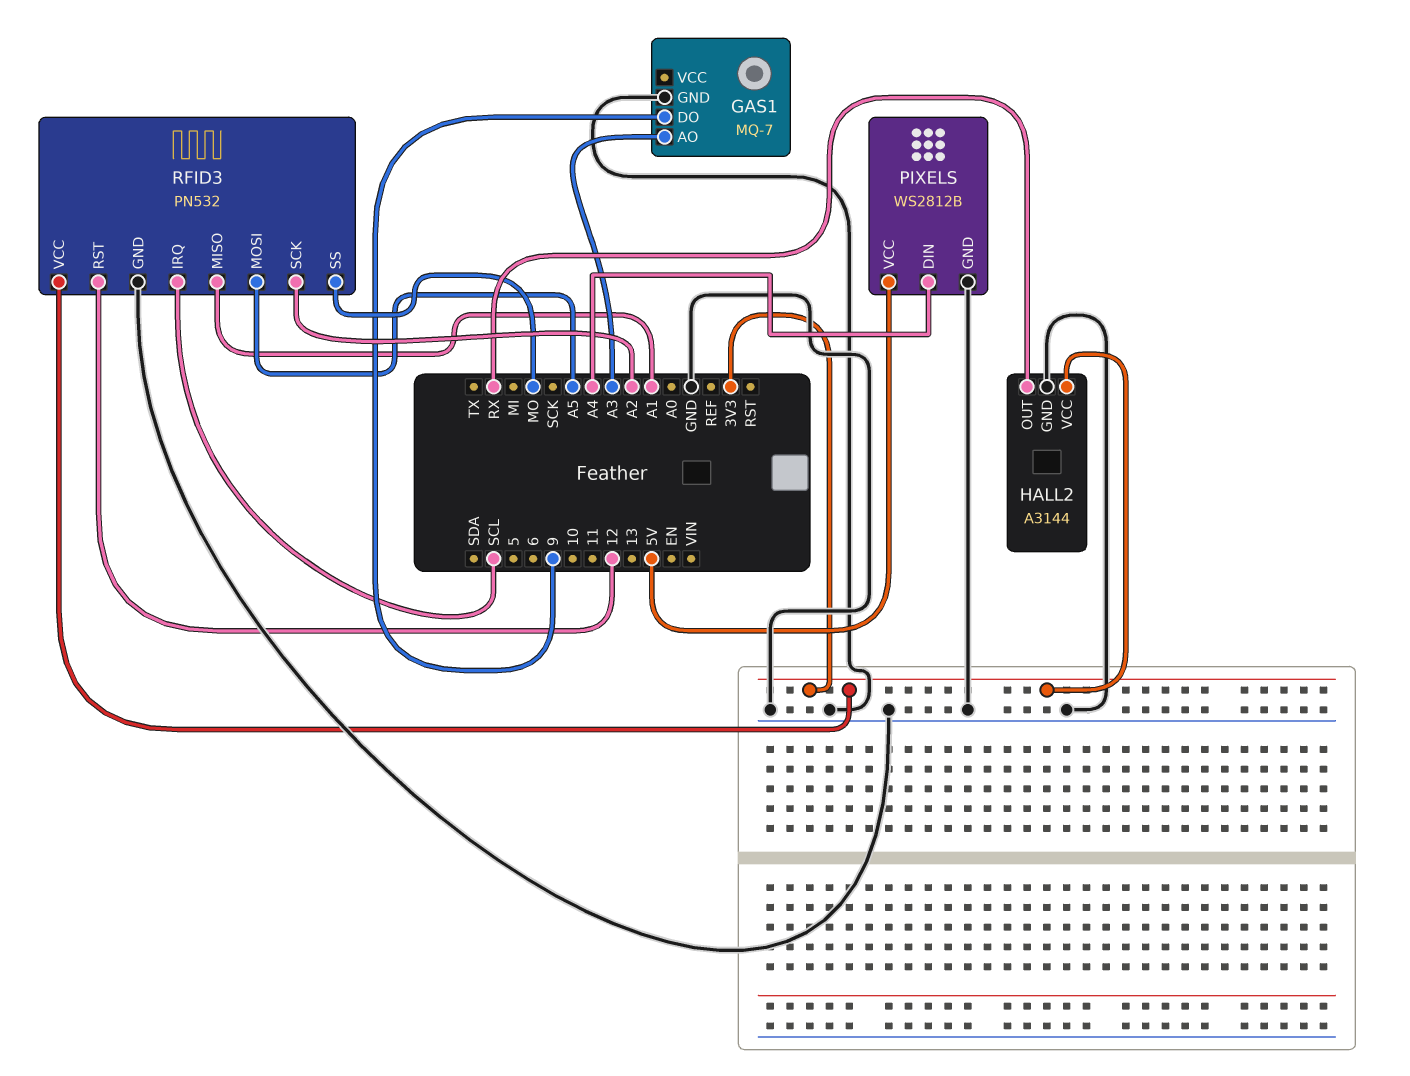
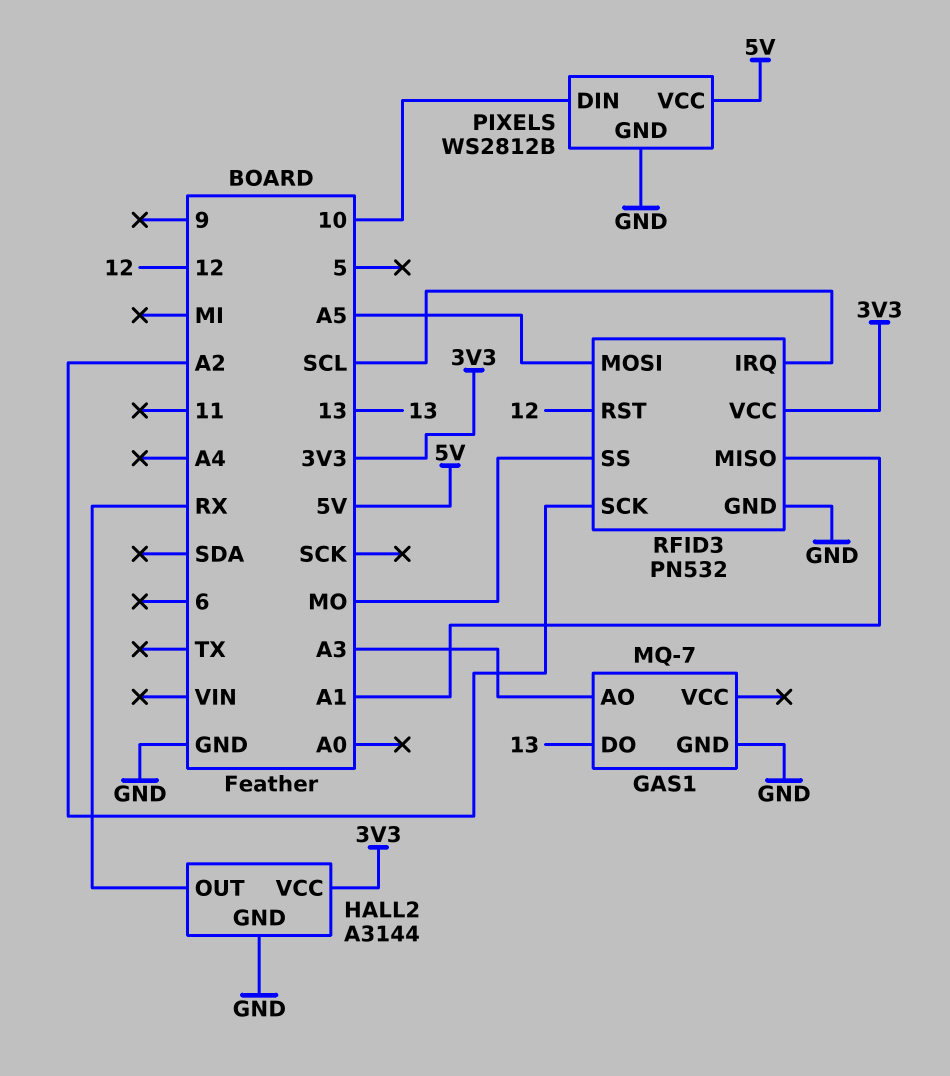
GAS1 pin DO: 9 -> 13
PIXELS pin DIN: A4 -> 10

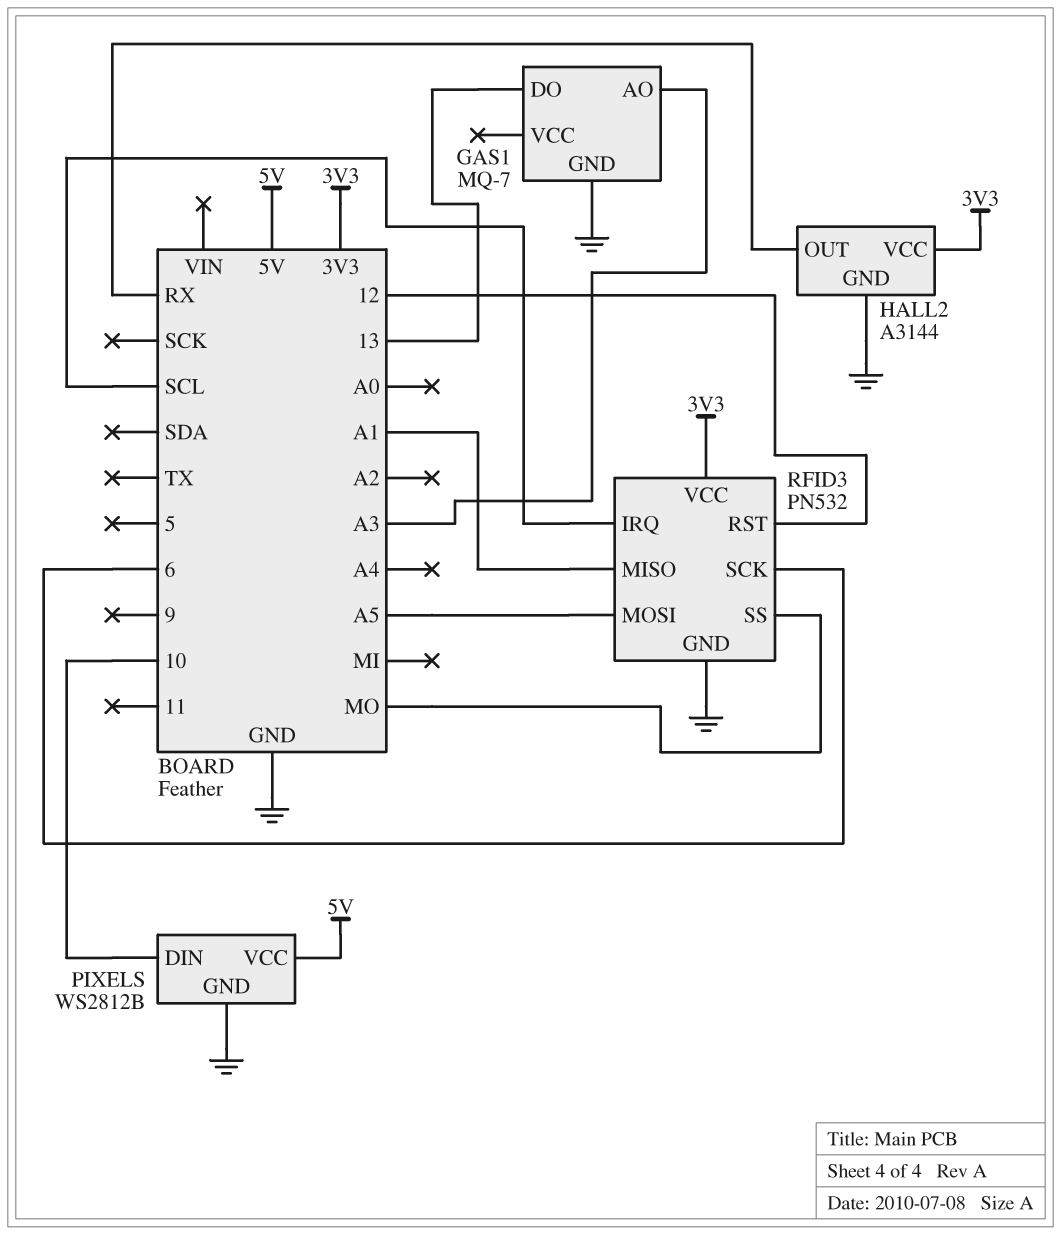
RFID3 pin SCK: A2 -> 6

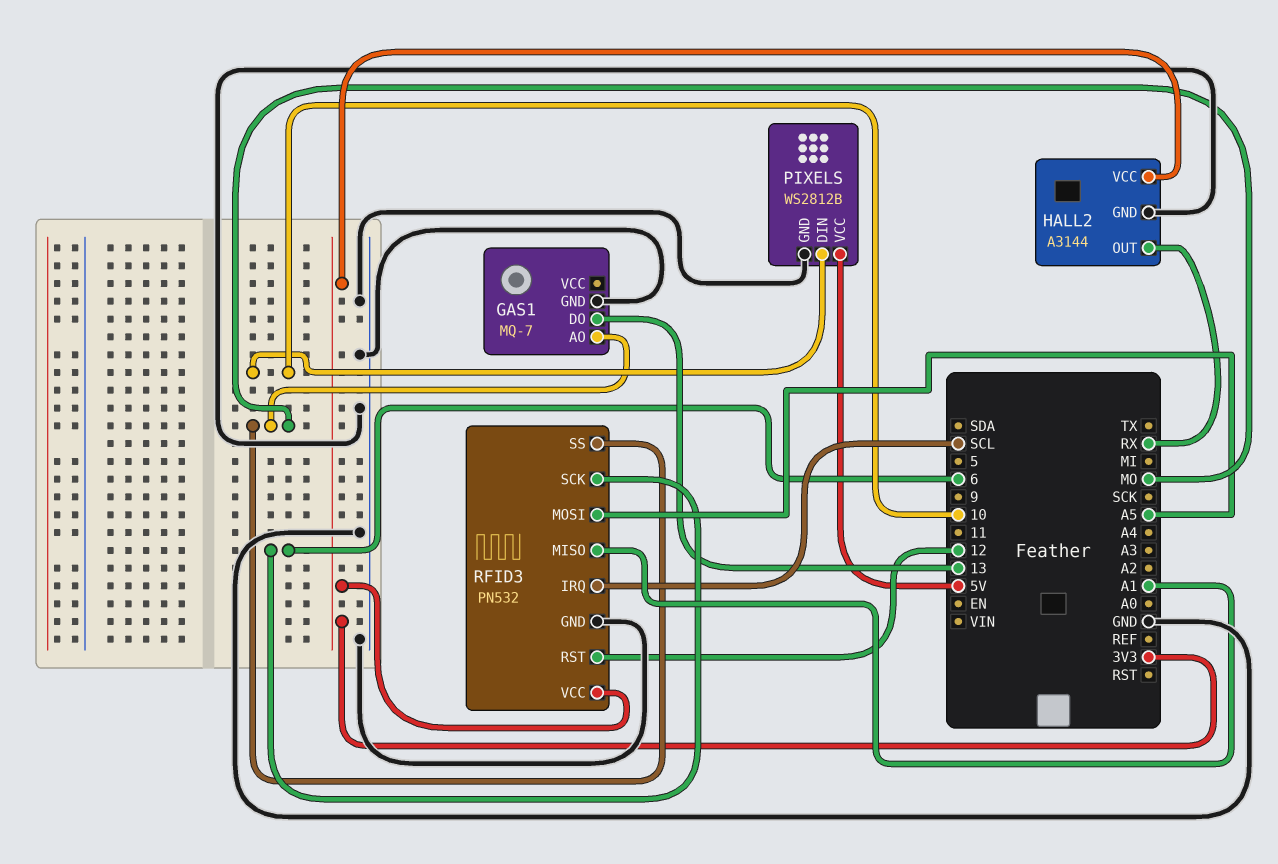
GAS1 pin AO: A3 -> MO

